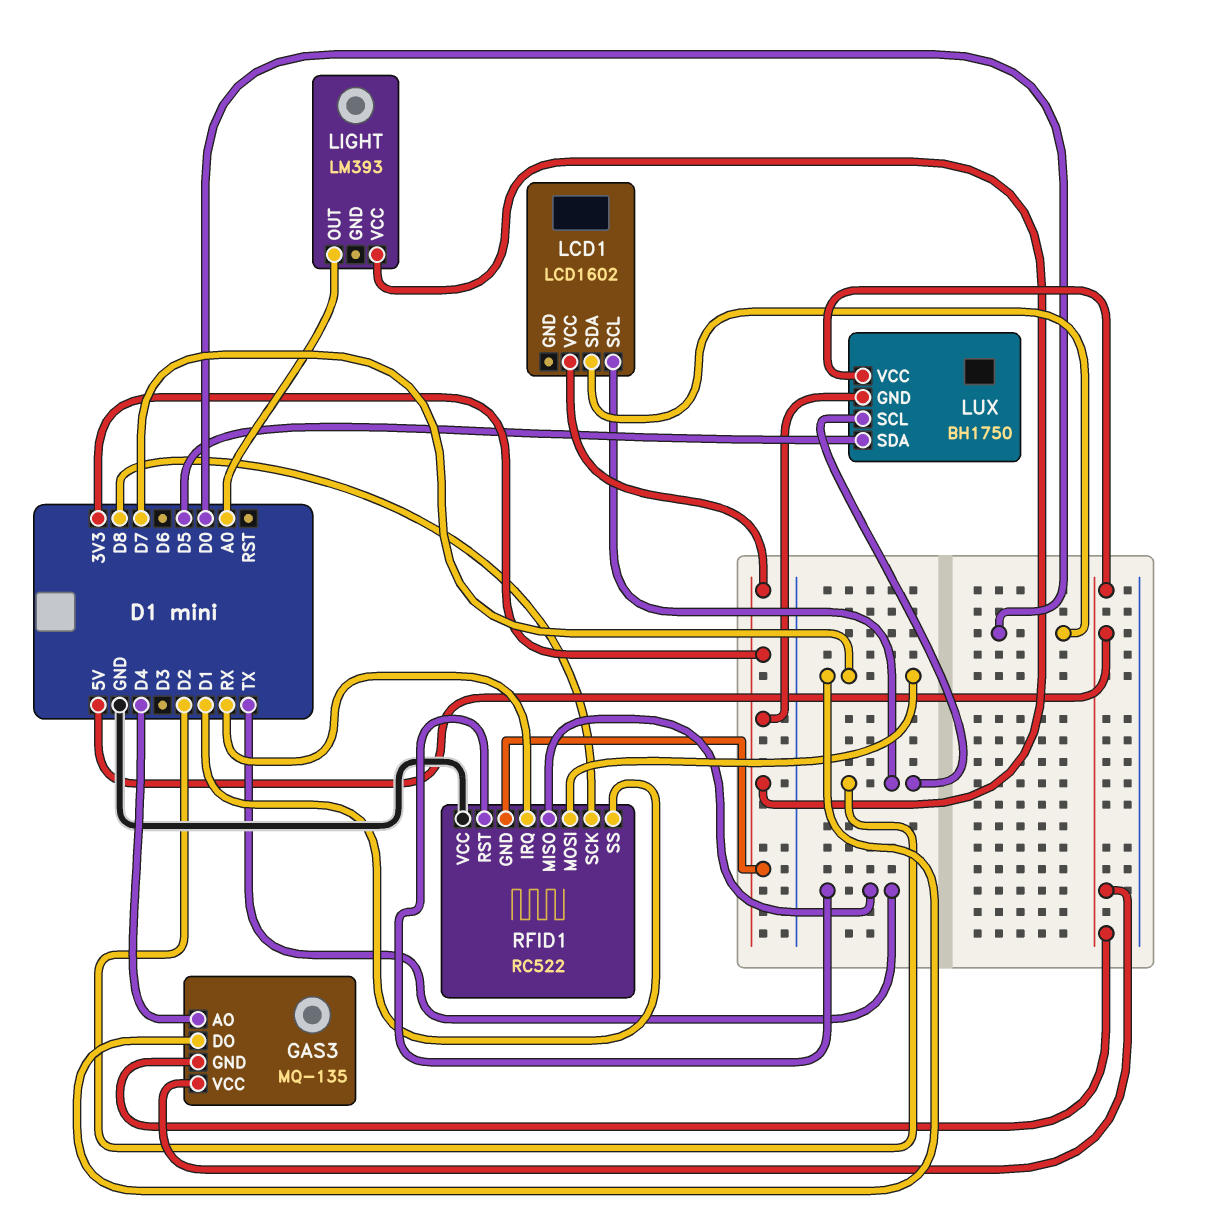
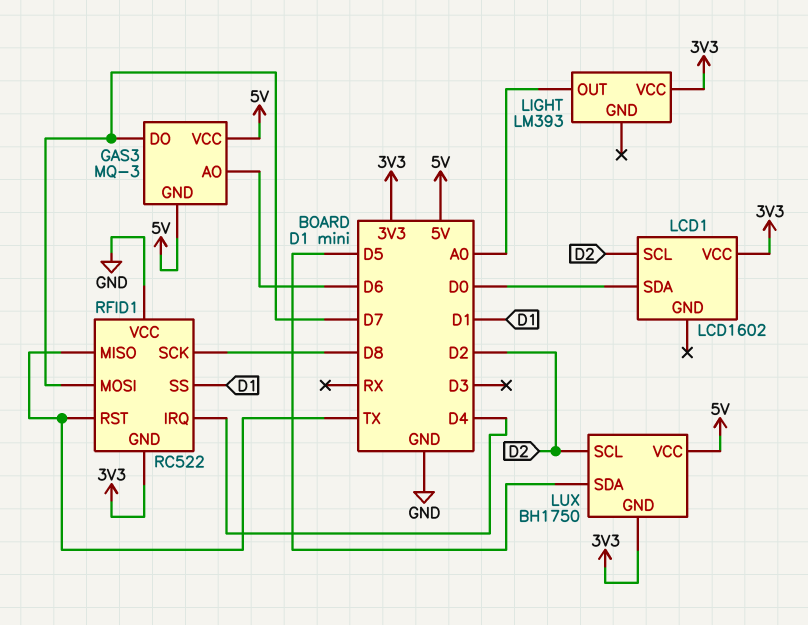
GAS3: MQ-135 -> MQ-3
GAS3 pin AO: D4 -> D6
RFID1 pin IRQ: RX -> D4

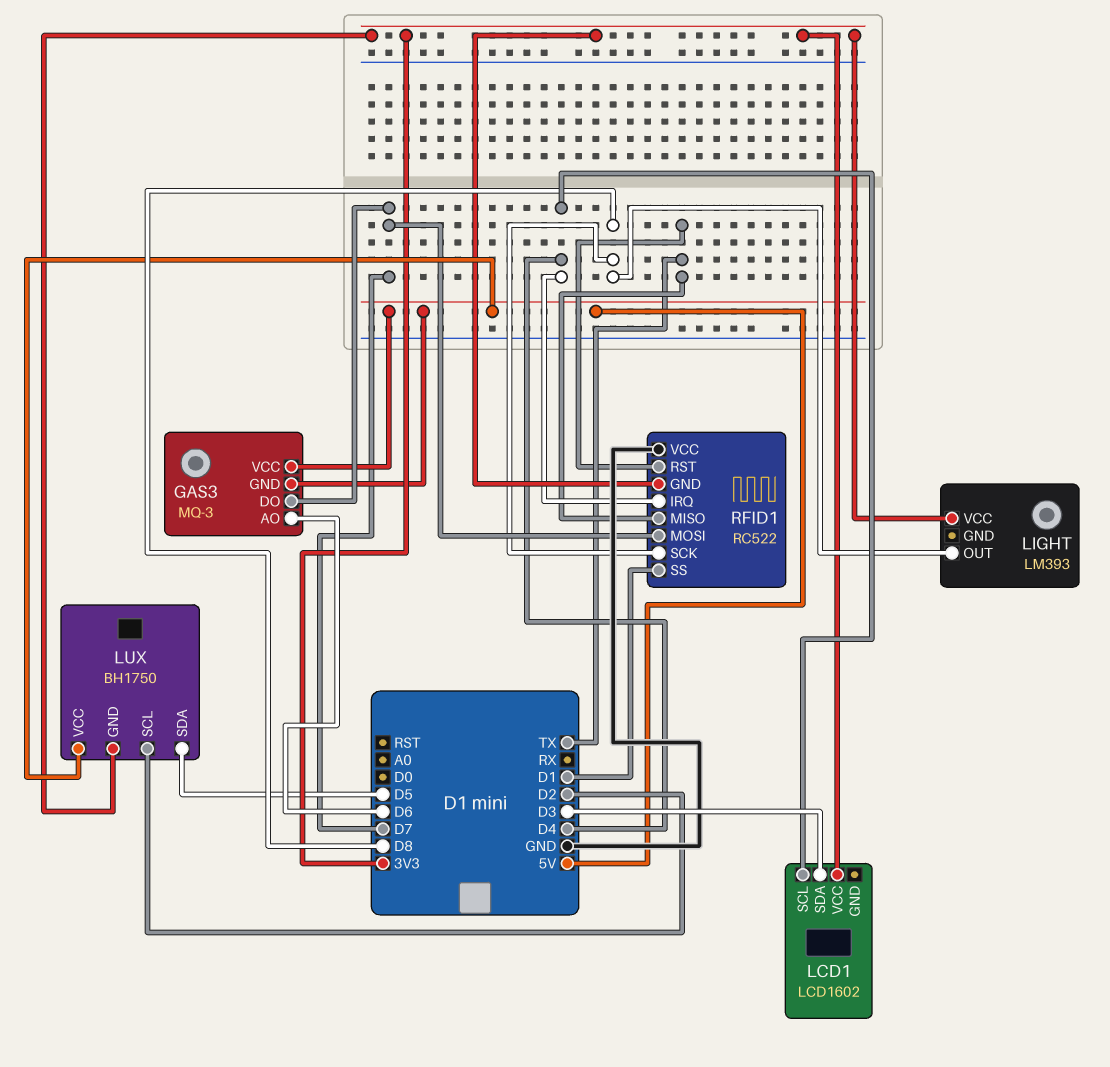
LCD1 pin SCL: D2 -> D4
LCD1 pin SDA: D0 -> D3
LIGHT pin OUT: A0 -> D8

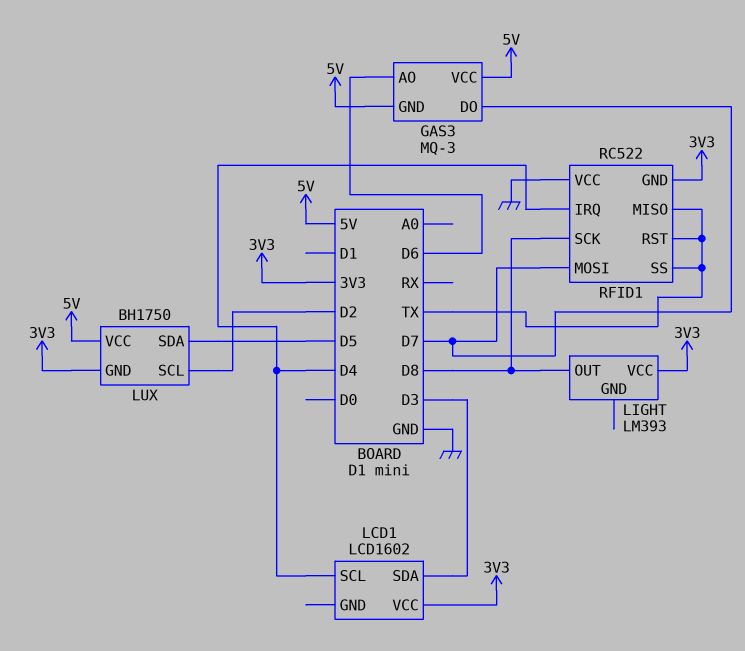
RFID1 pin SS: D1 -> TX

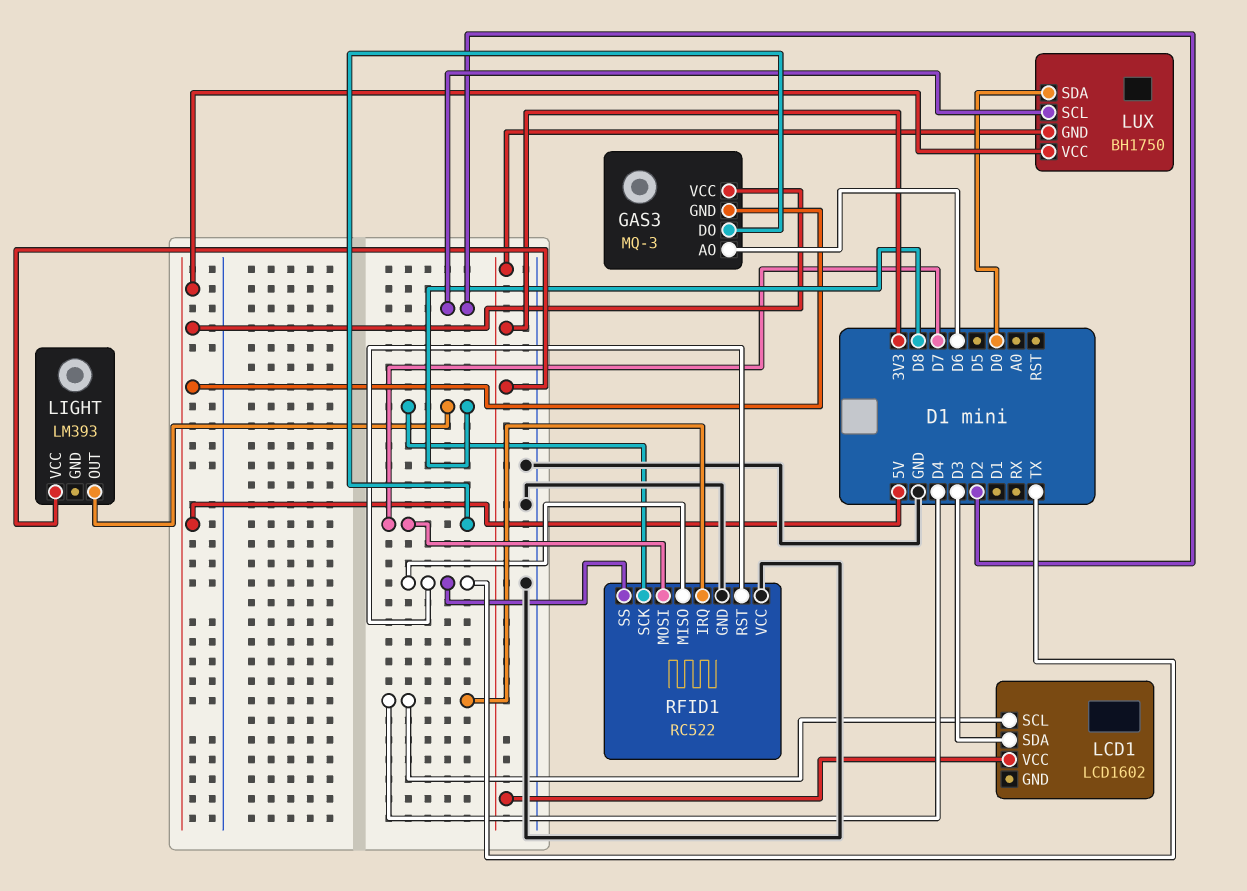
LUX pin SDA: D5 -> D0
RFID1 pin GND: 3V3 -> GND

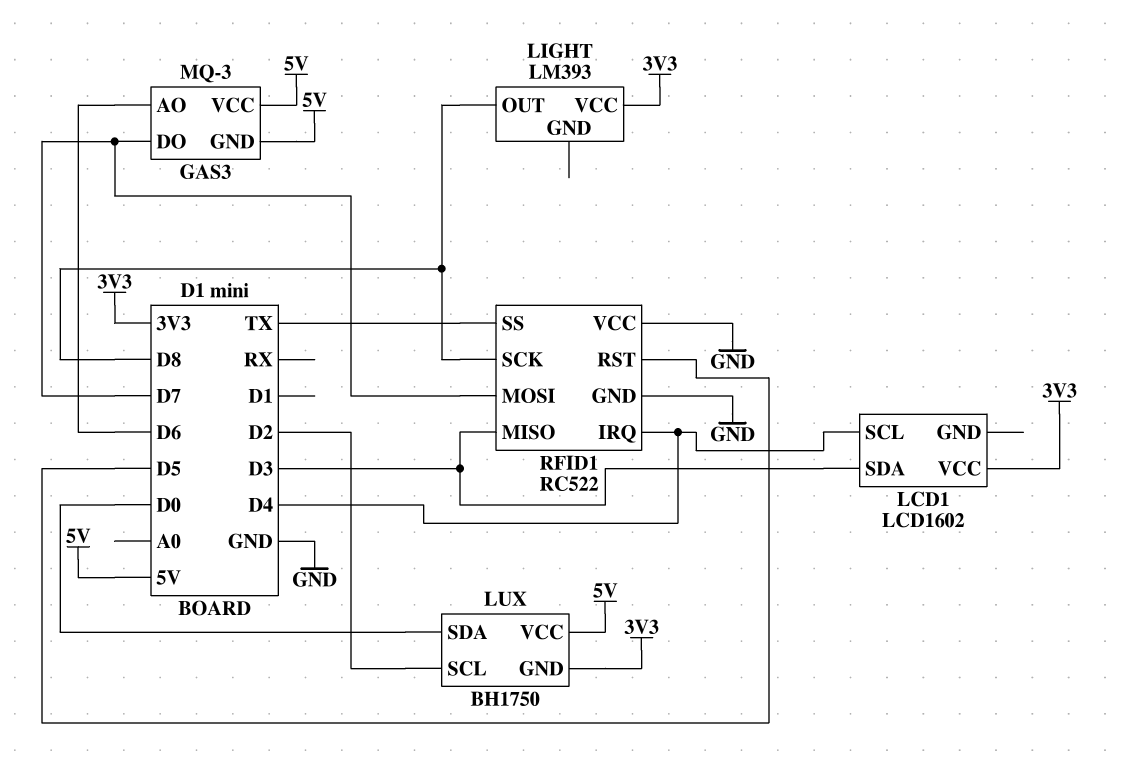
RFID1 pin MISO: TX -> D3
RFID1 pin RST: TX -> D5

